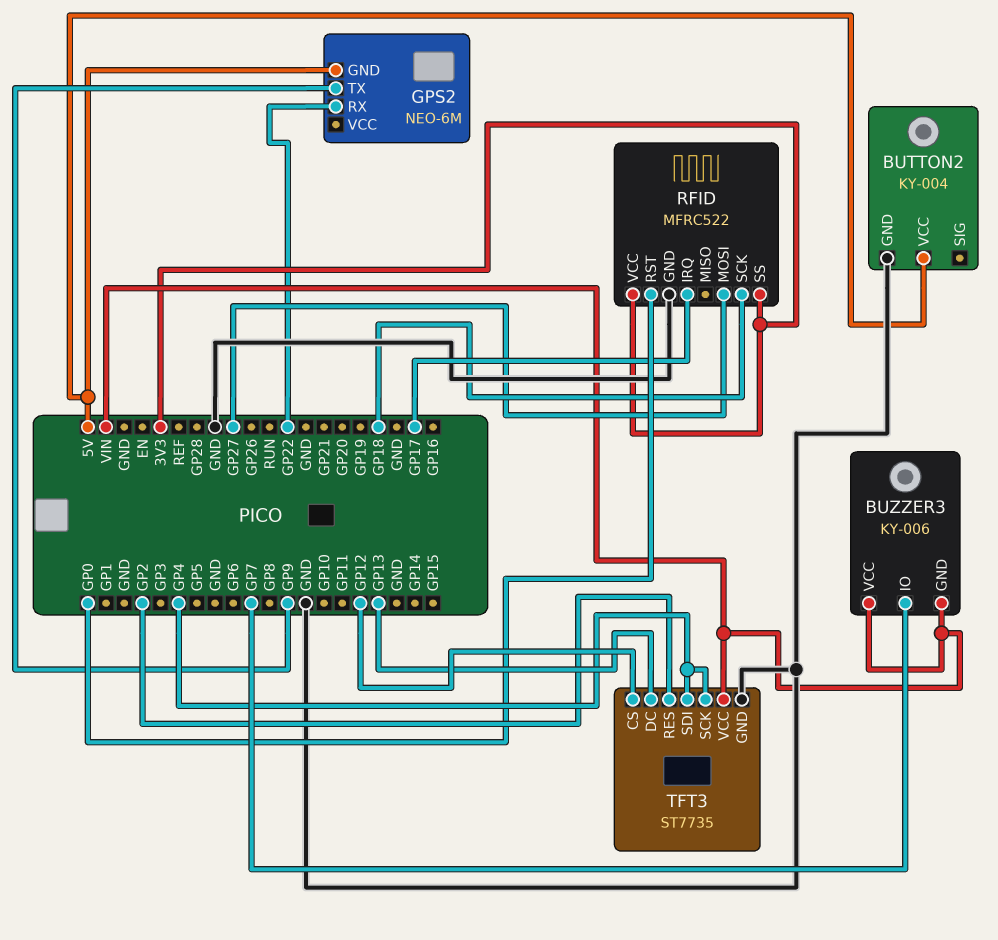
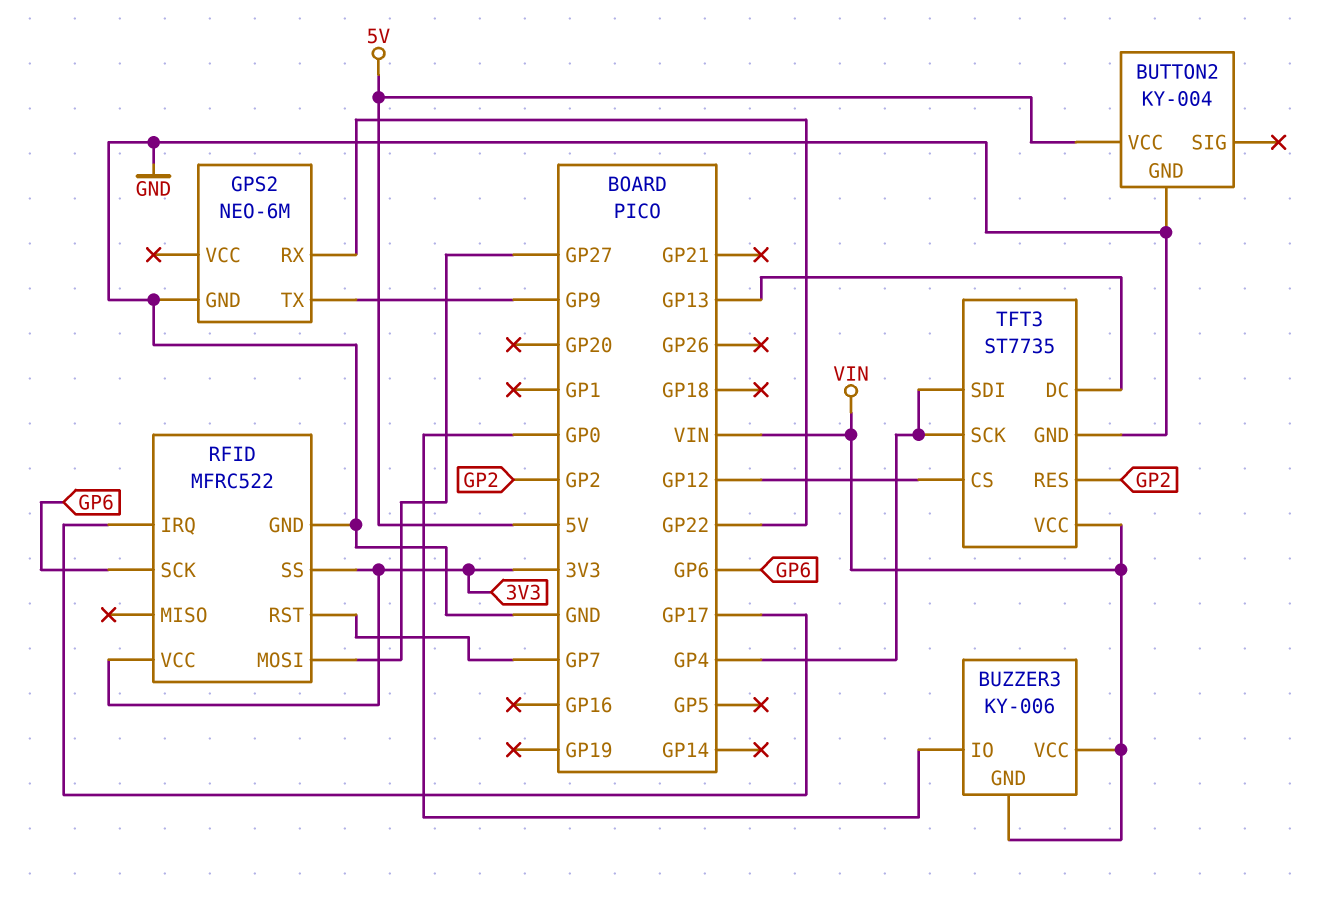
BUZZER3 pin IO: GP7 -> GP0
GPS2 pin GND: 5V -> GND
RFID pin RST: GP0 -> GP7
RFID pin SCK: GP18 -> GP6

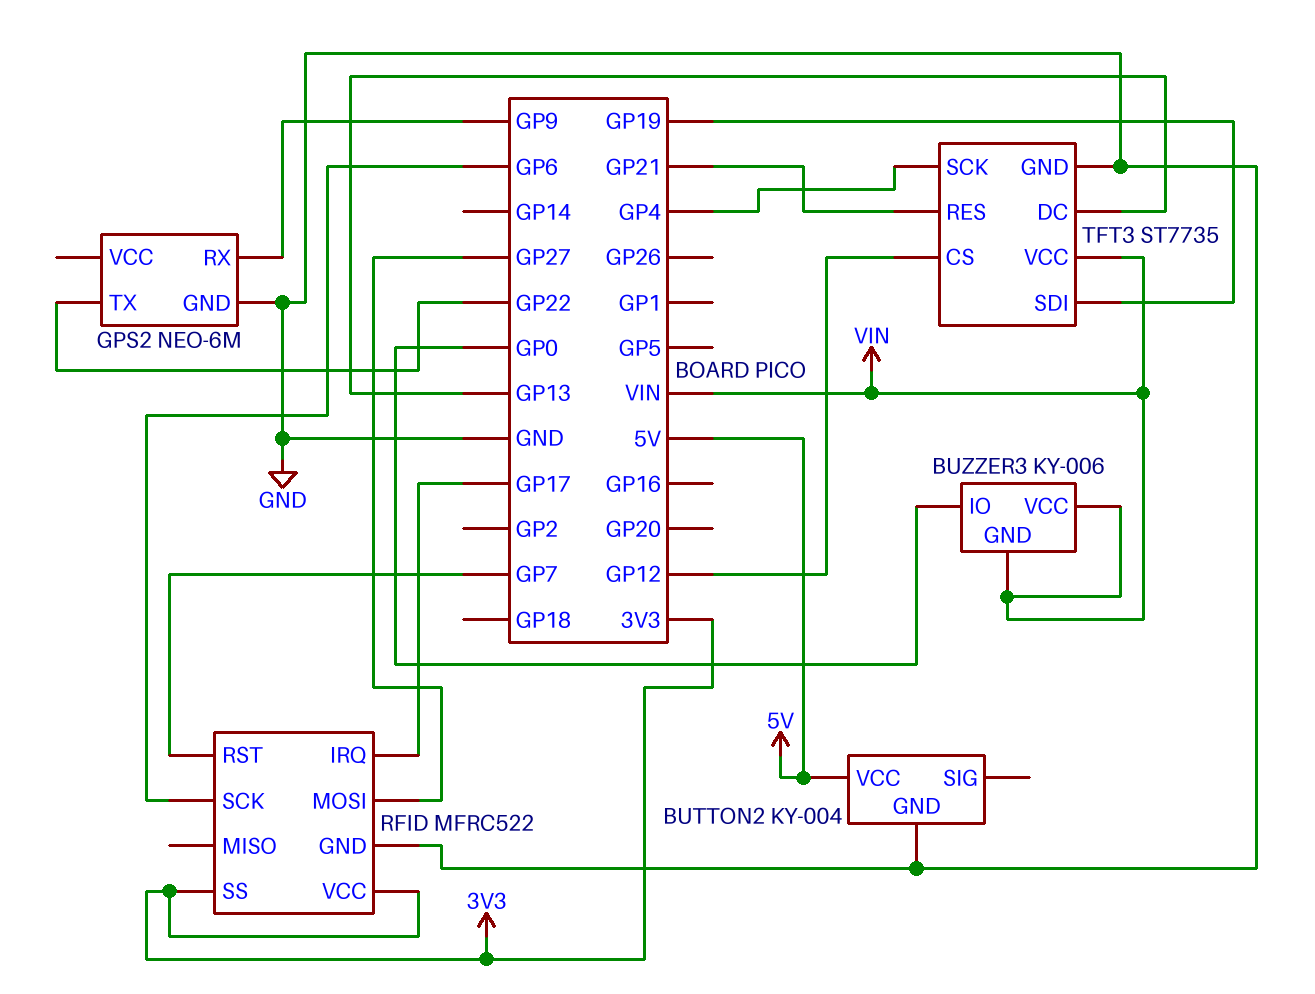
GPS2 pin RX: GP22 -> GP9
GPS2 pin TX: GP9 -> GP22
TFT3 pin RES: GP2 -> GP21
TFT3 pin SDI: GP4 -> GP19

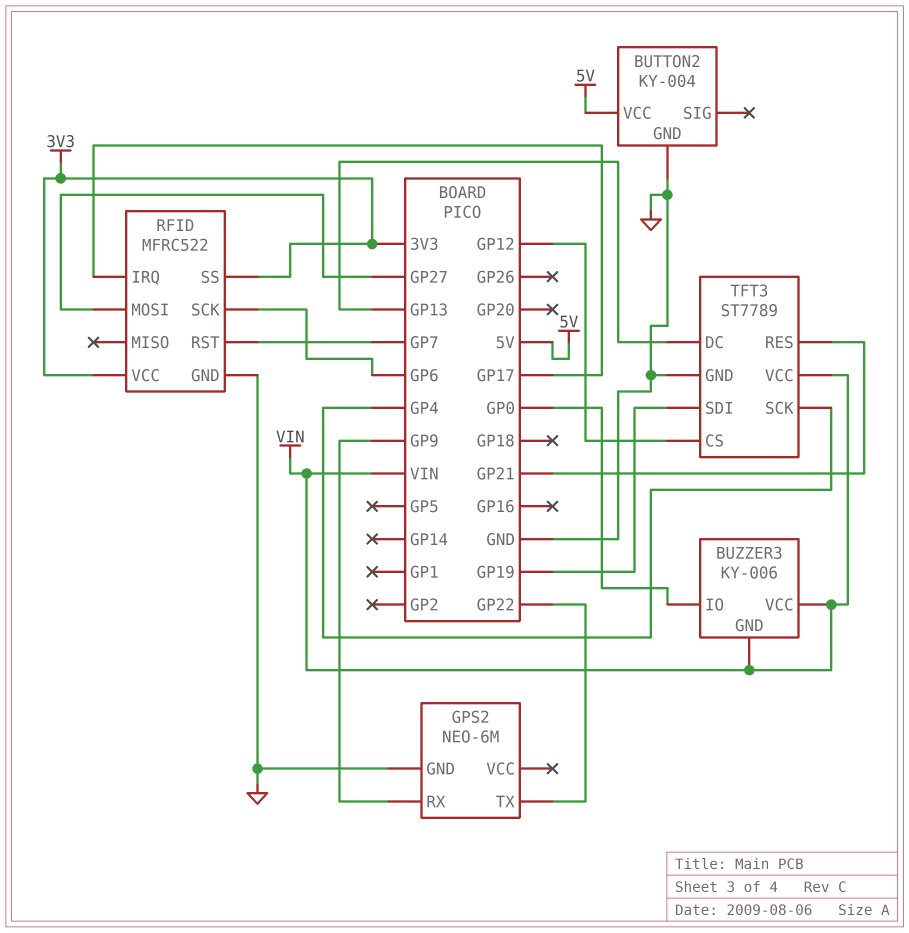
TFT3: ST7735 -> ST7789

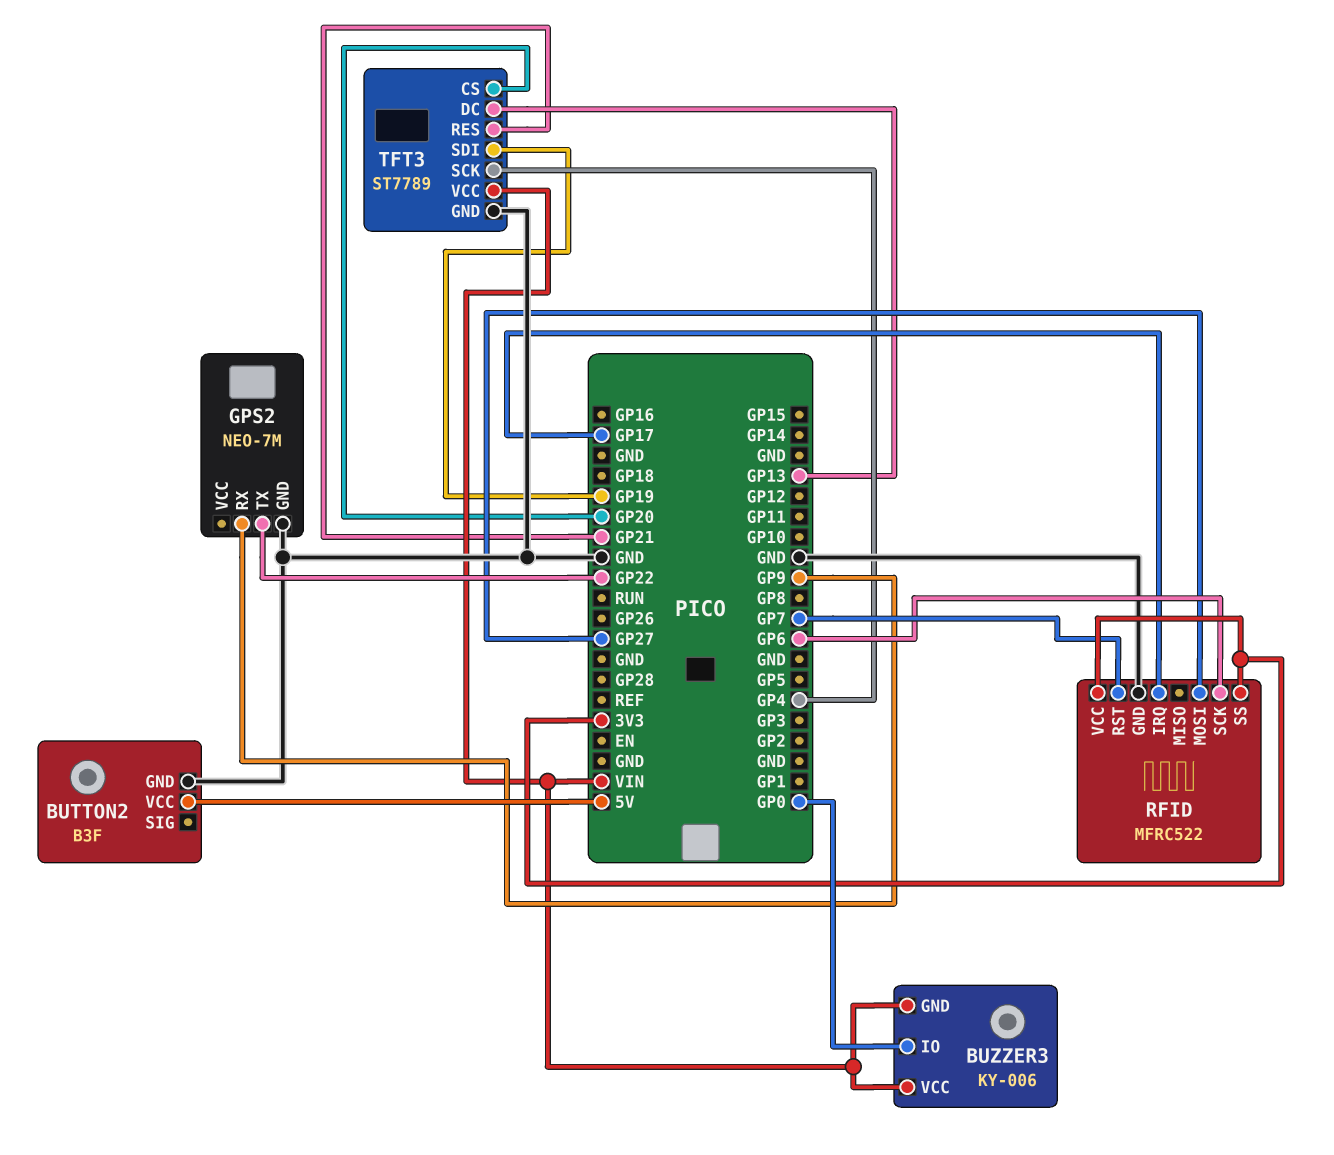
BUTTON2: KY-004 -> B3F
GPS2: NEO-6M -> NEO-7M
TFT3 pin CS: GP12 -> GP20

